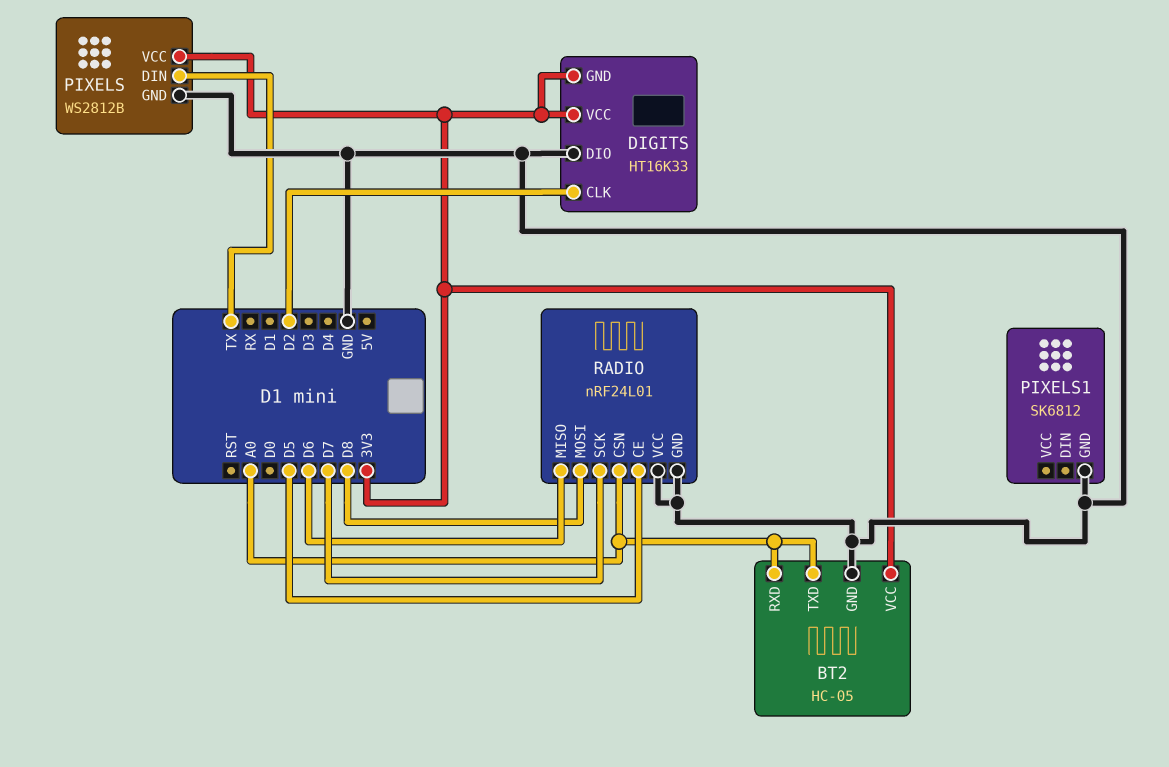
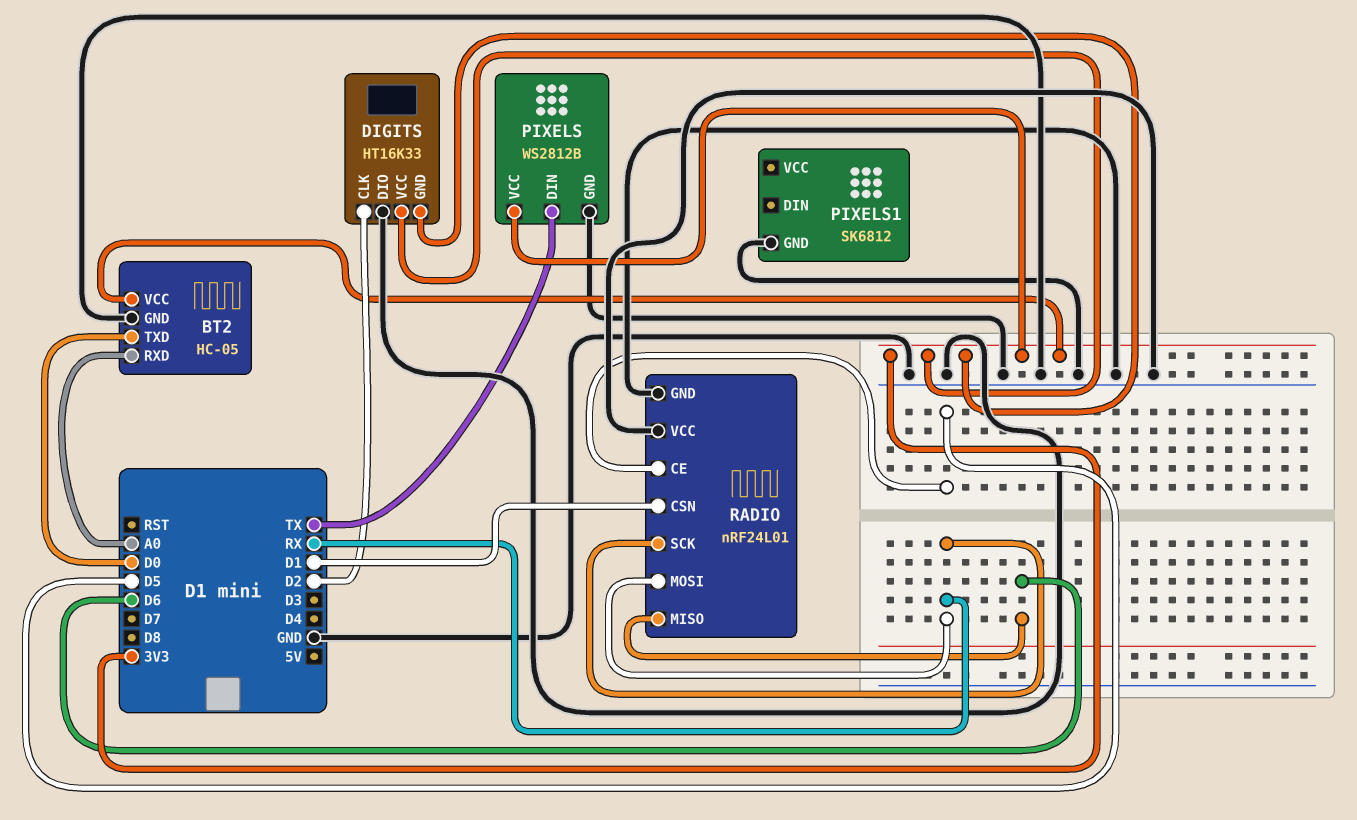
BT2 pin TXD: A0 -> D0
RADIO pin CSN: A0 -> D1
RADIO pin MOSI: D8 -> RX
RADIO pin SCK: D7 -> RX

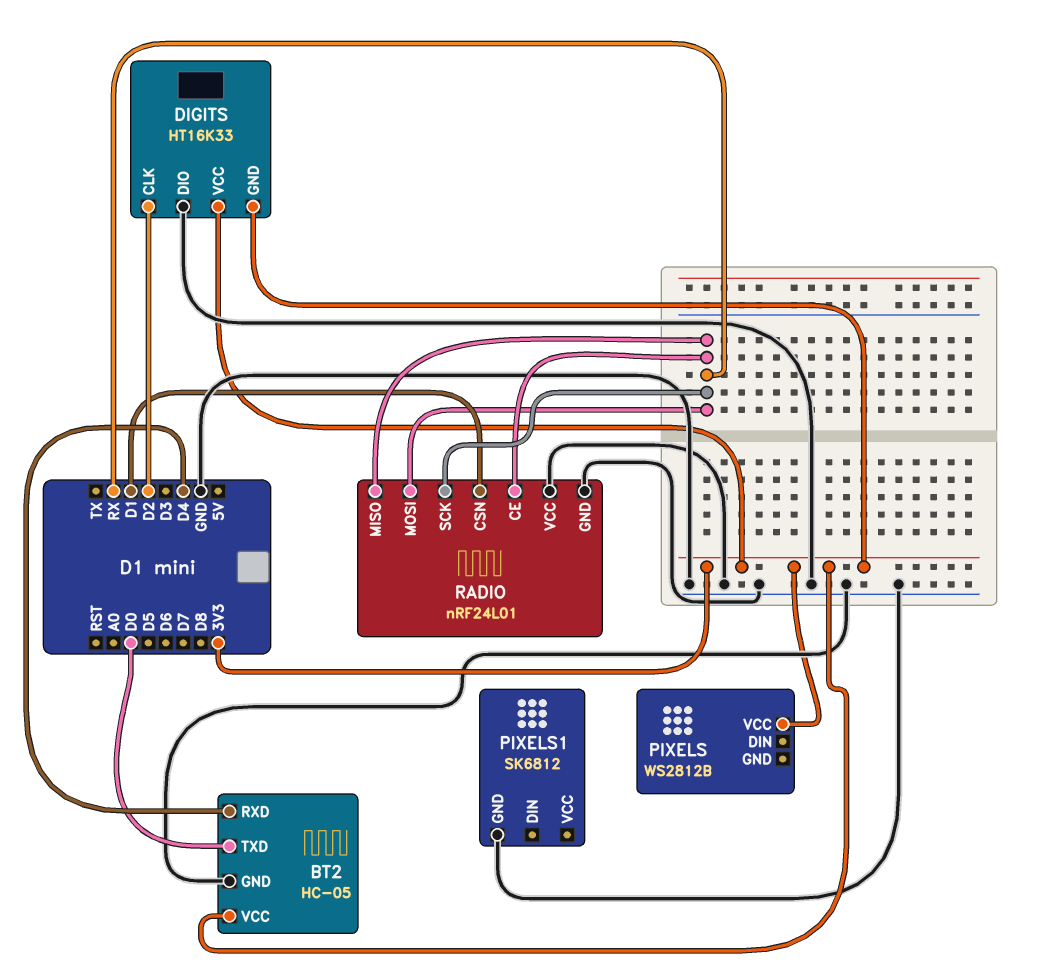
BT2 pin RXD: A0 -> D4
PIXELS pin DIN: TX -> none
PIXELS pin GND: GND -> none
RADIO pin CE: D5 -> RX
RADIO pin MISO: D6 -> RX

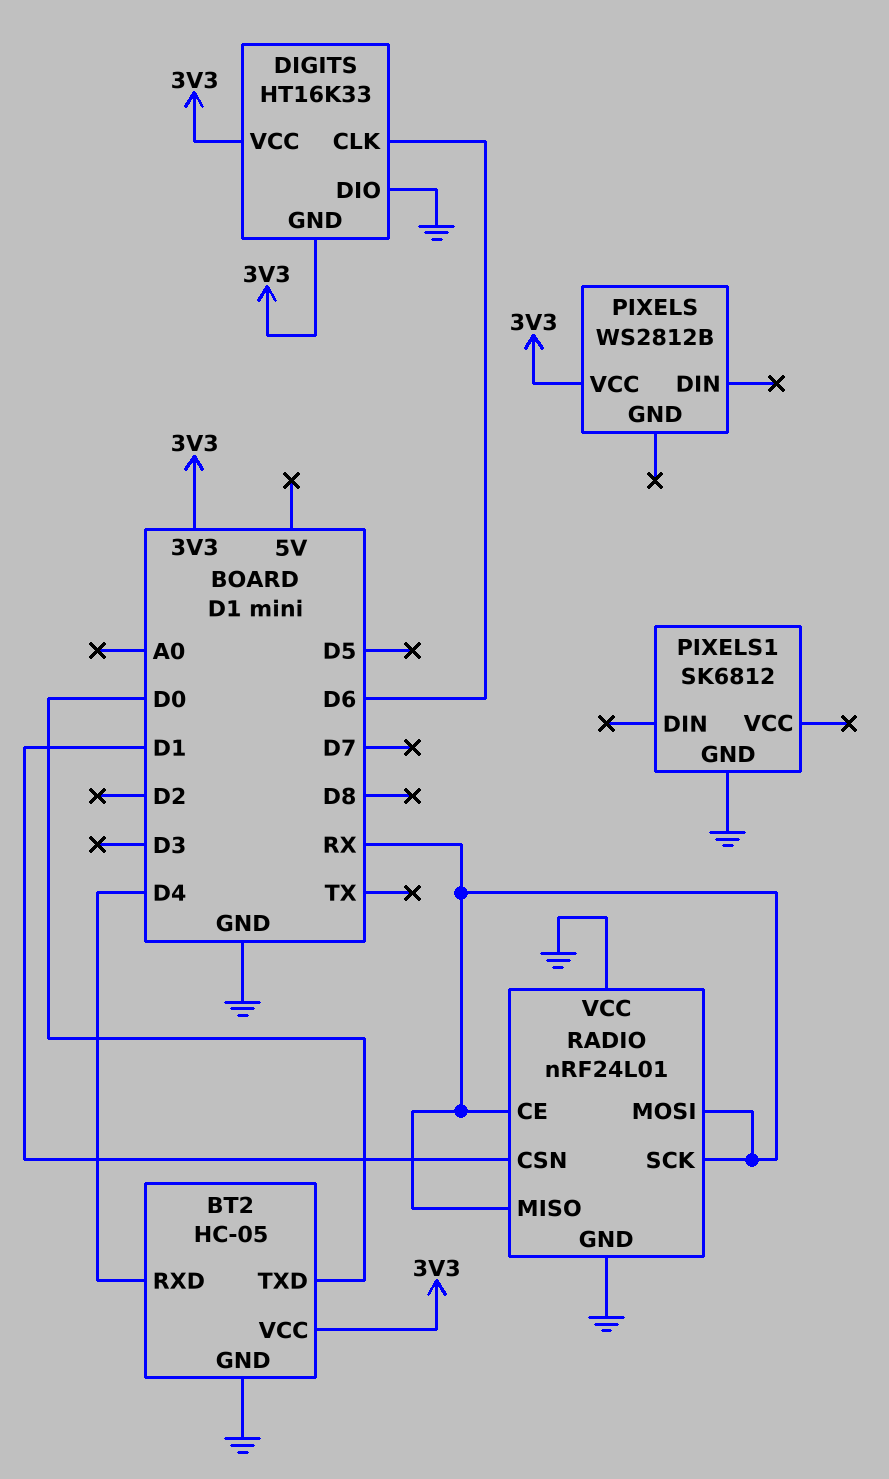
DIGITS pin CLK: D2 -> D6

